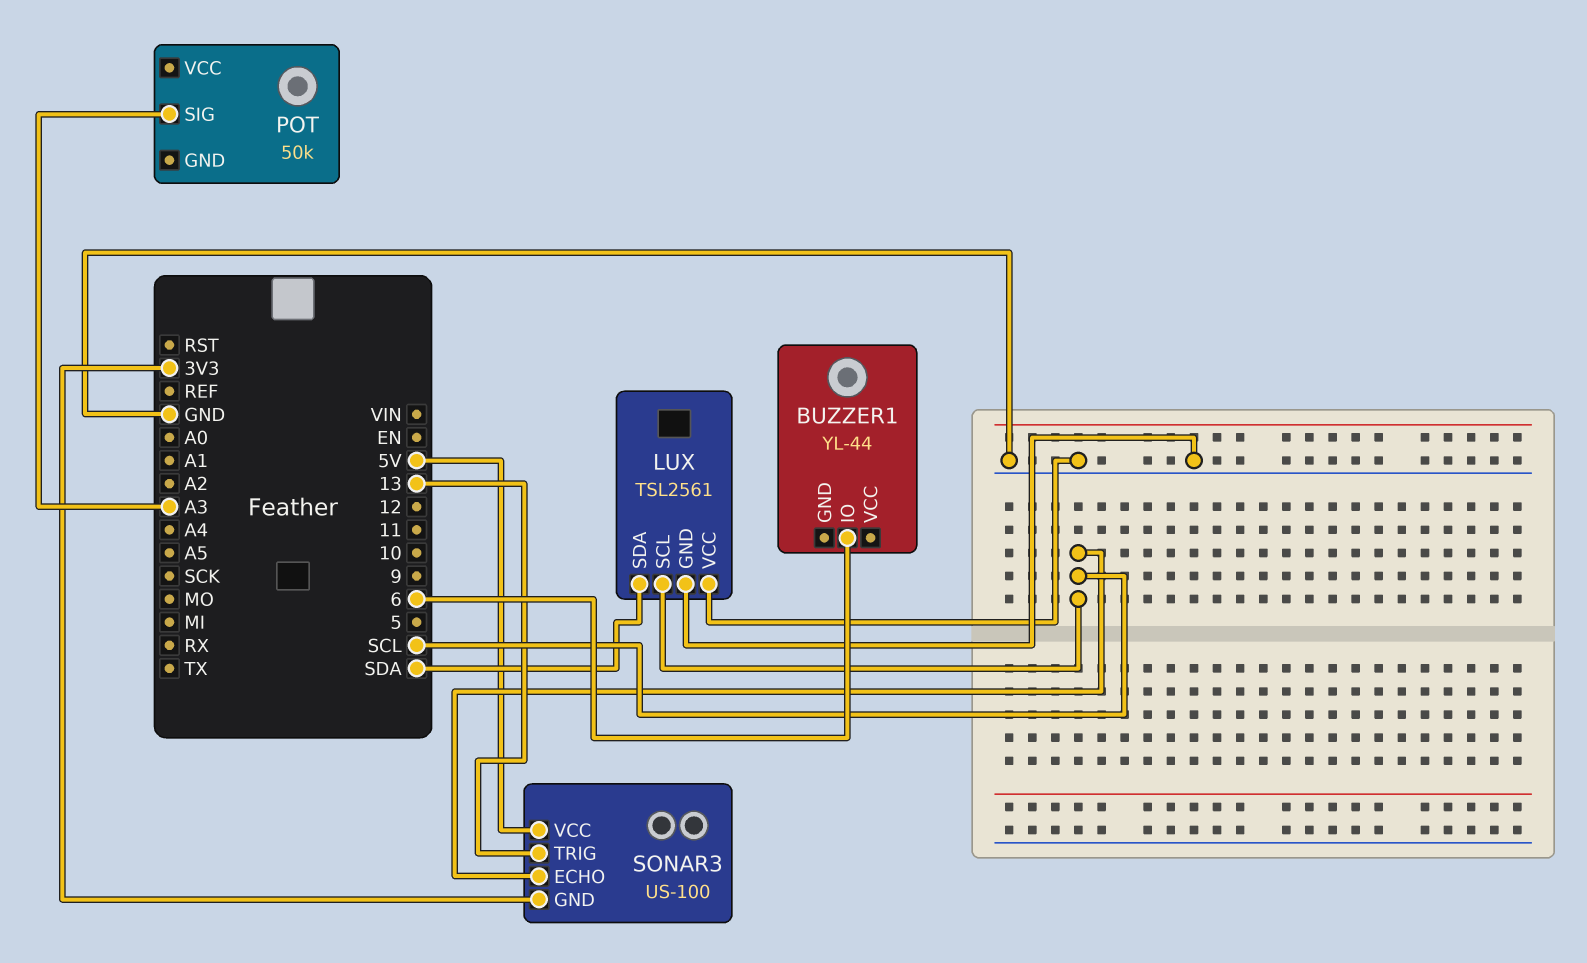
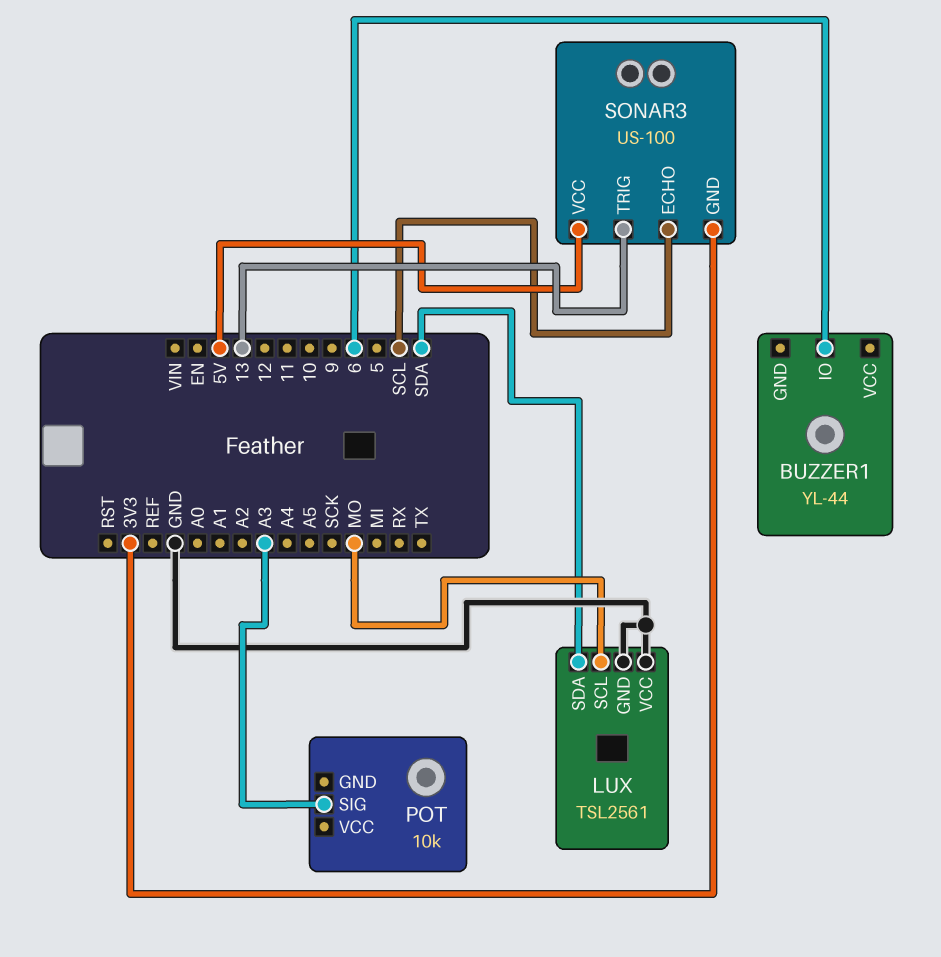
LUX pin SCL: SCL -> MO
POT: 50k -> 10k

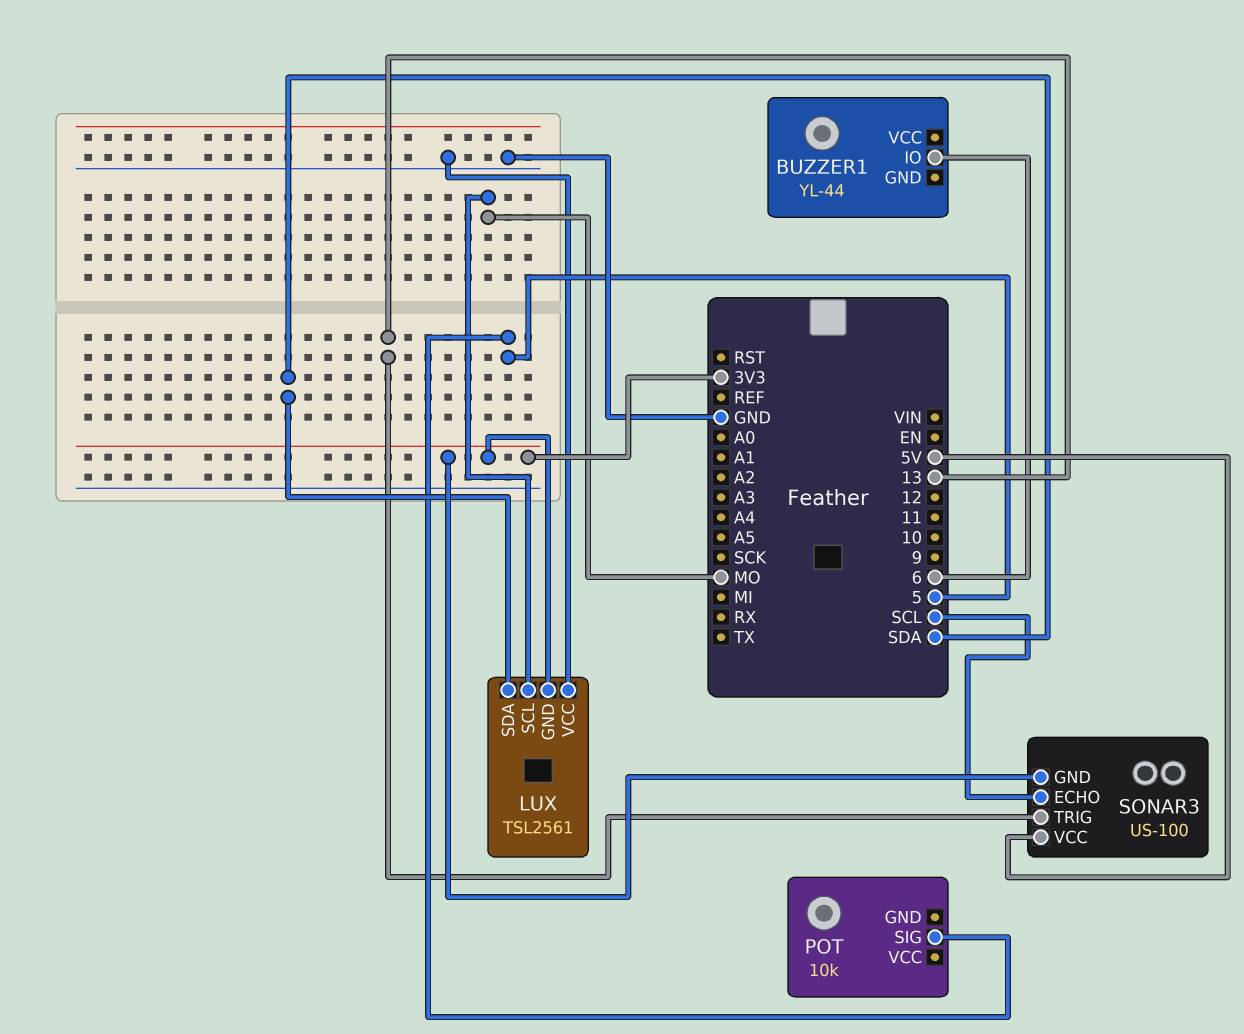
LUX pin GND: GND -> 3V3
POT pin SIG: A3 -> 5

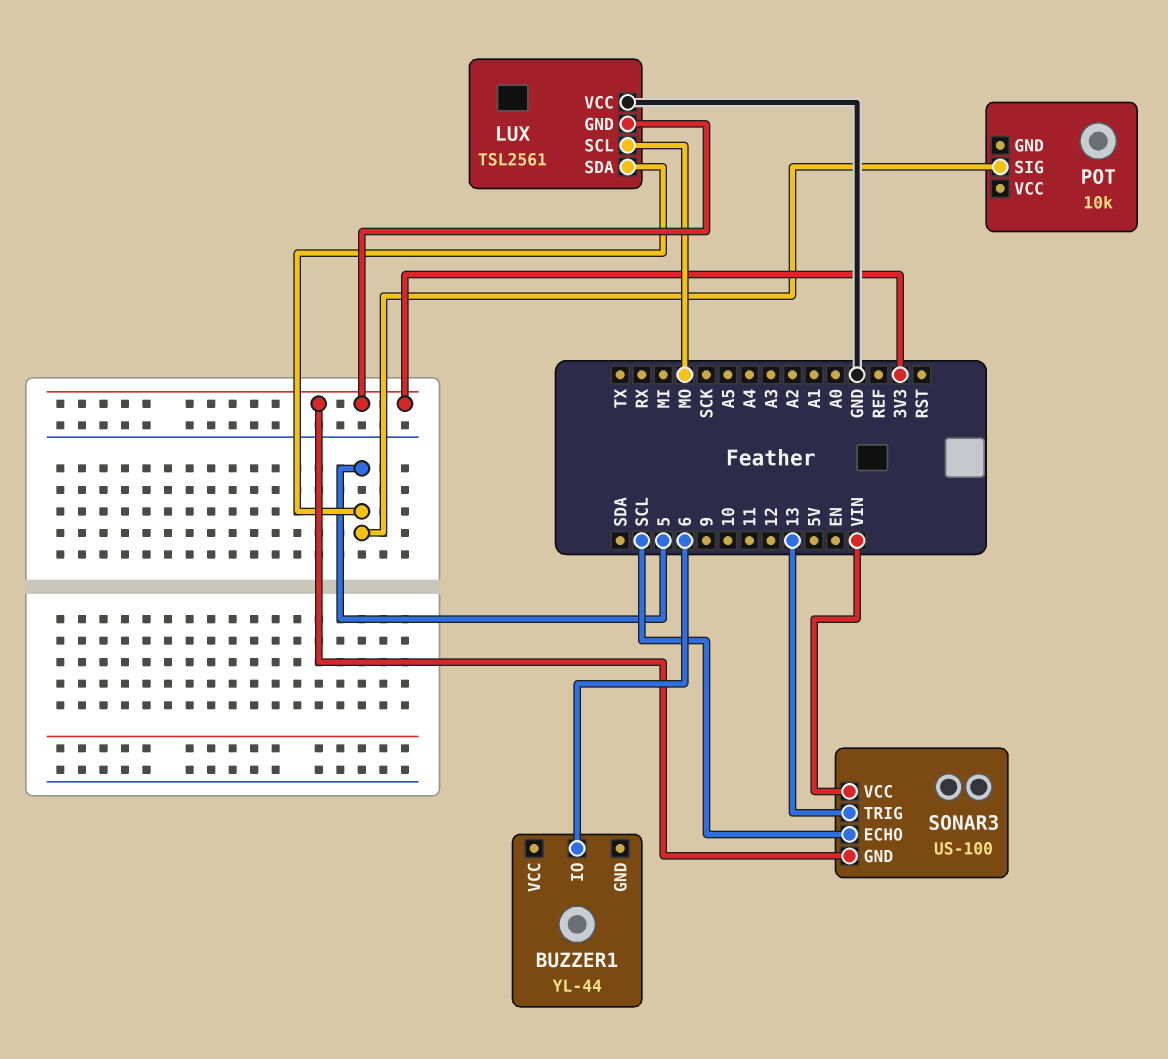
LUX pin SDA: SDA -> 5
SONAR3 pin VCC: 5V -> VIN

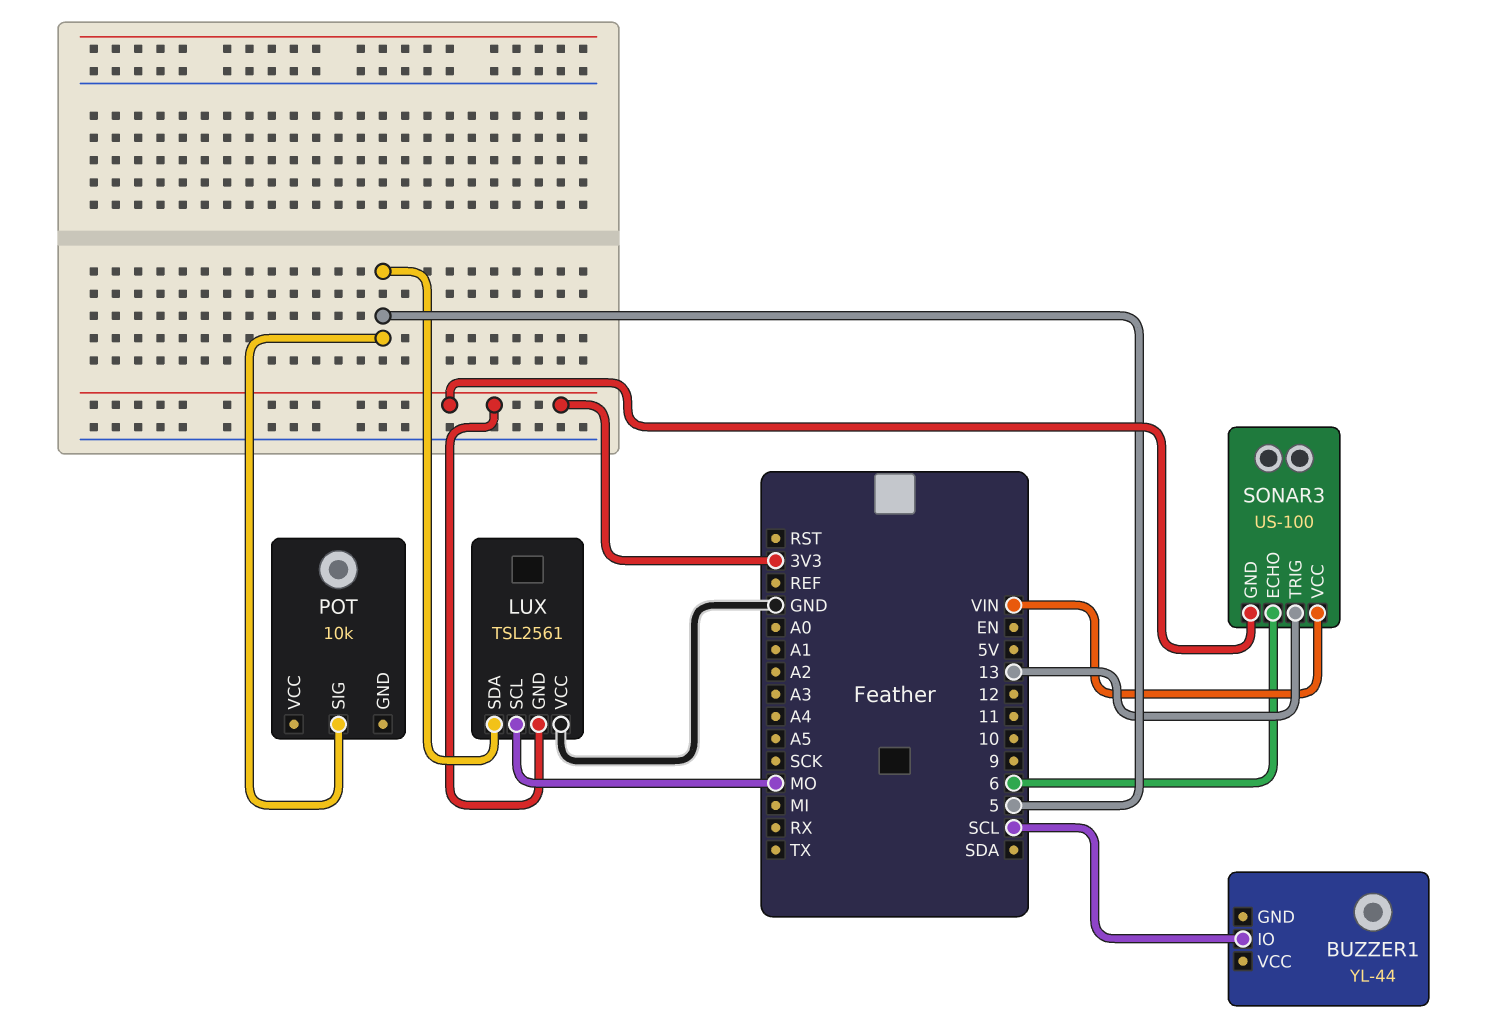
BUZZER1 pin IO: 6 -> SCL
SONAR3 pin ECHO: SCL -> 6

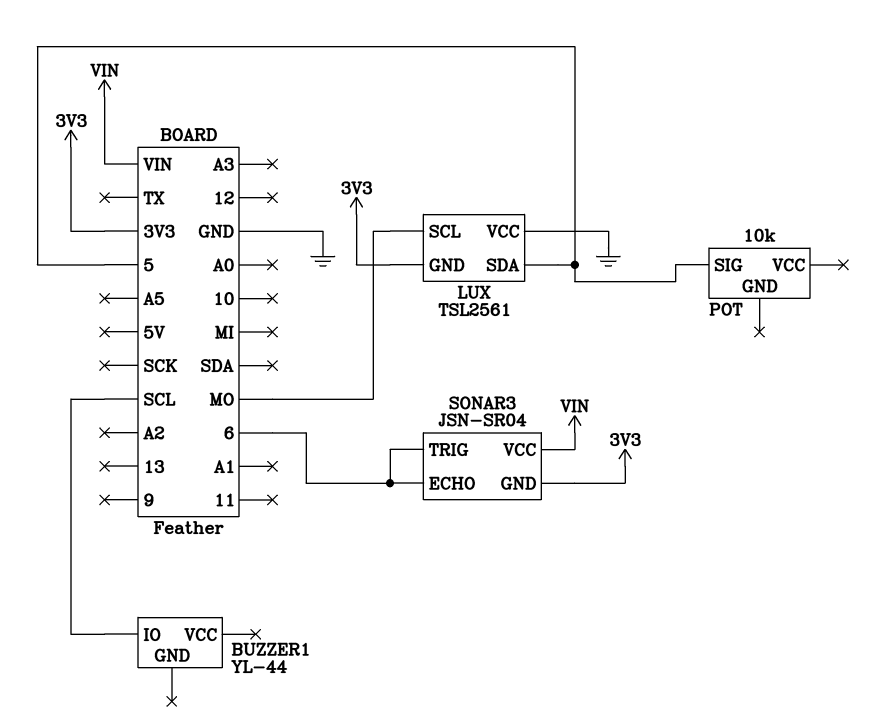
SONAR3: US-100 -> JSN-SR04
SONAR3 pin TRIG: 13 -> 6

